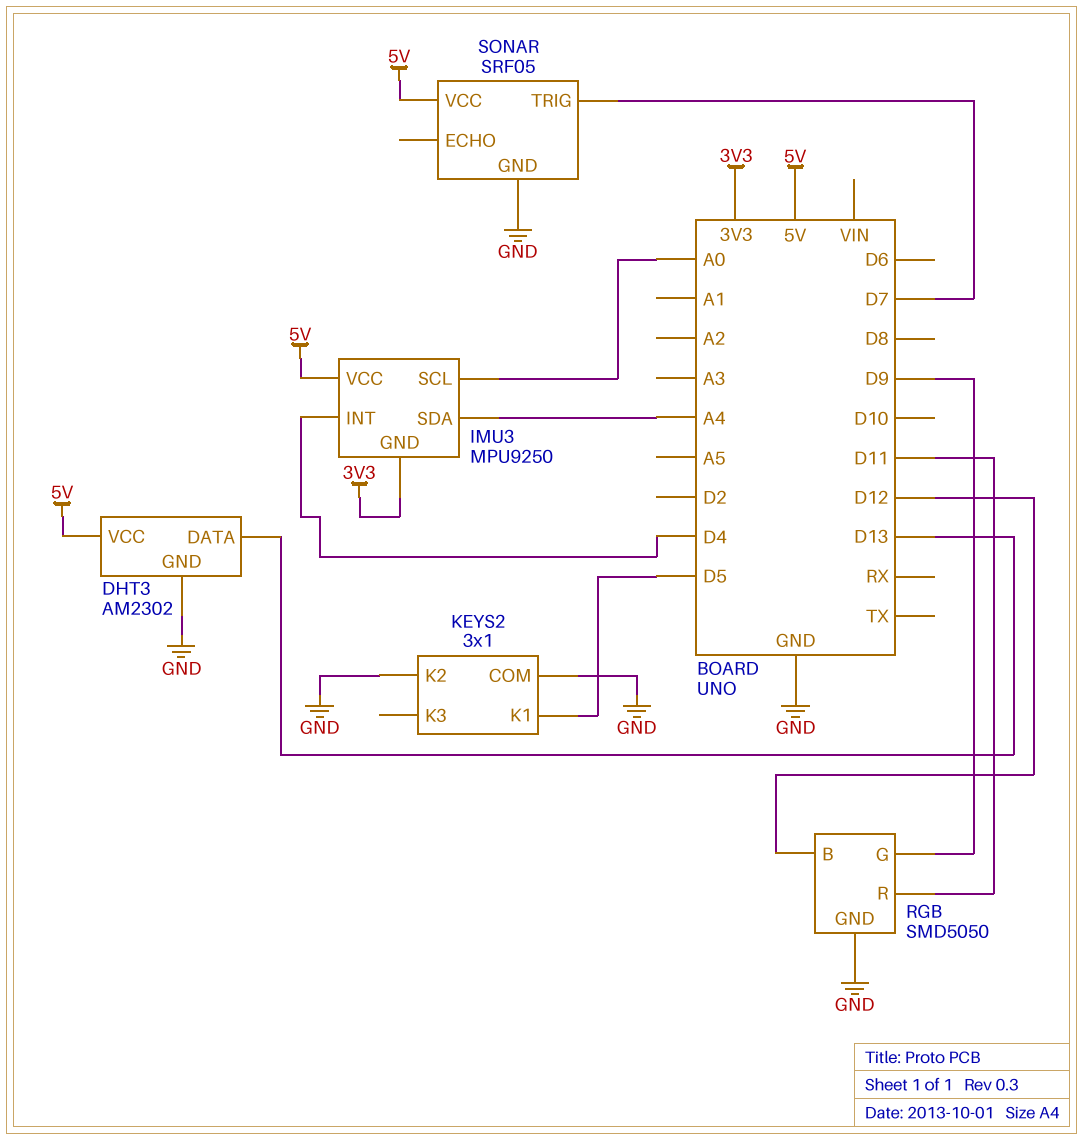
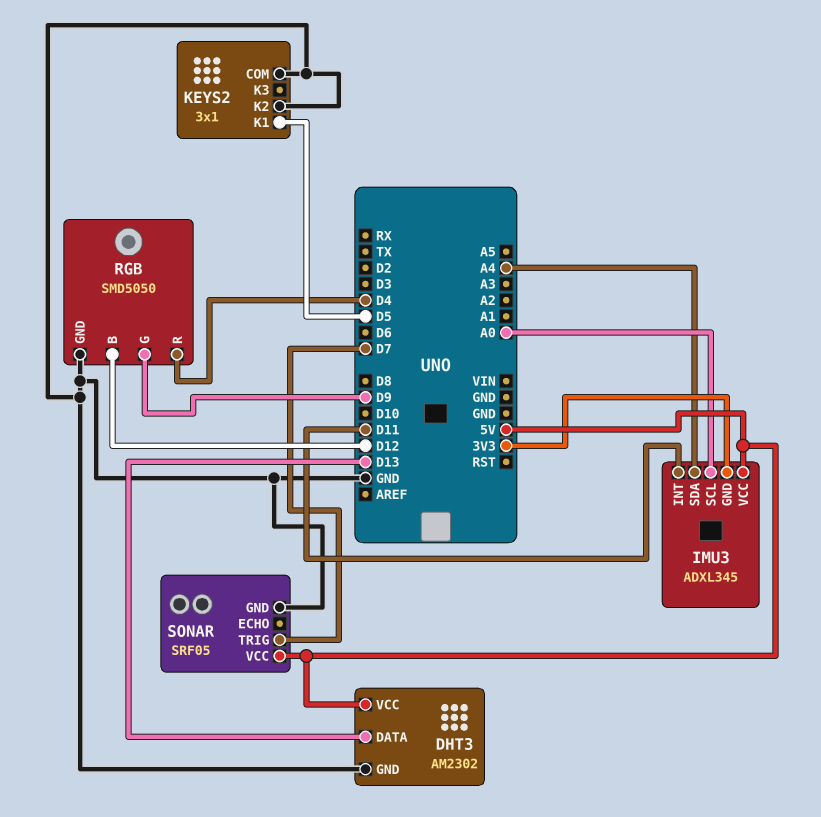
IMU3: MPU9250 -> ADXL345
IMU3 pin INT: D4 -> D11
RGB pin R: D11 -> D4

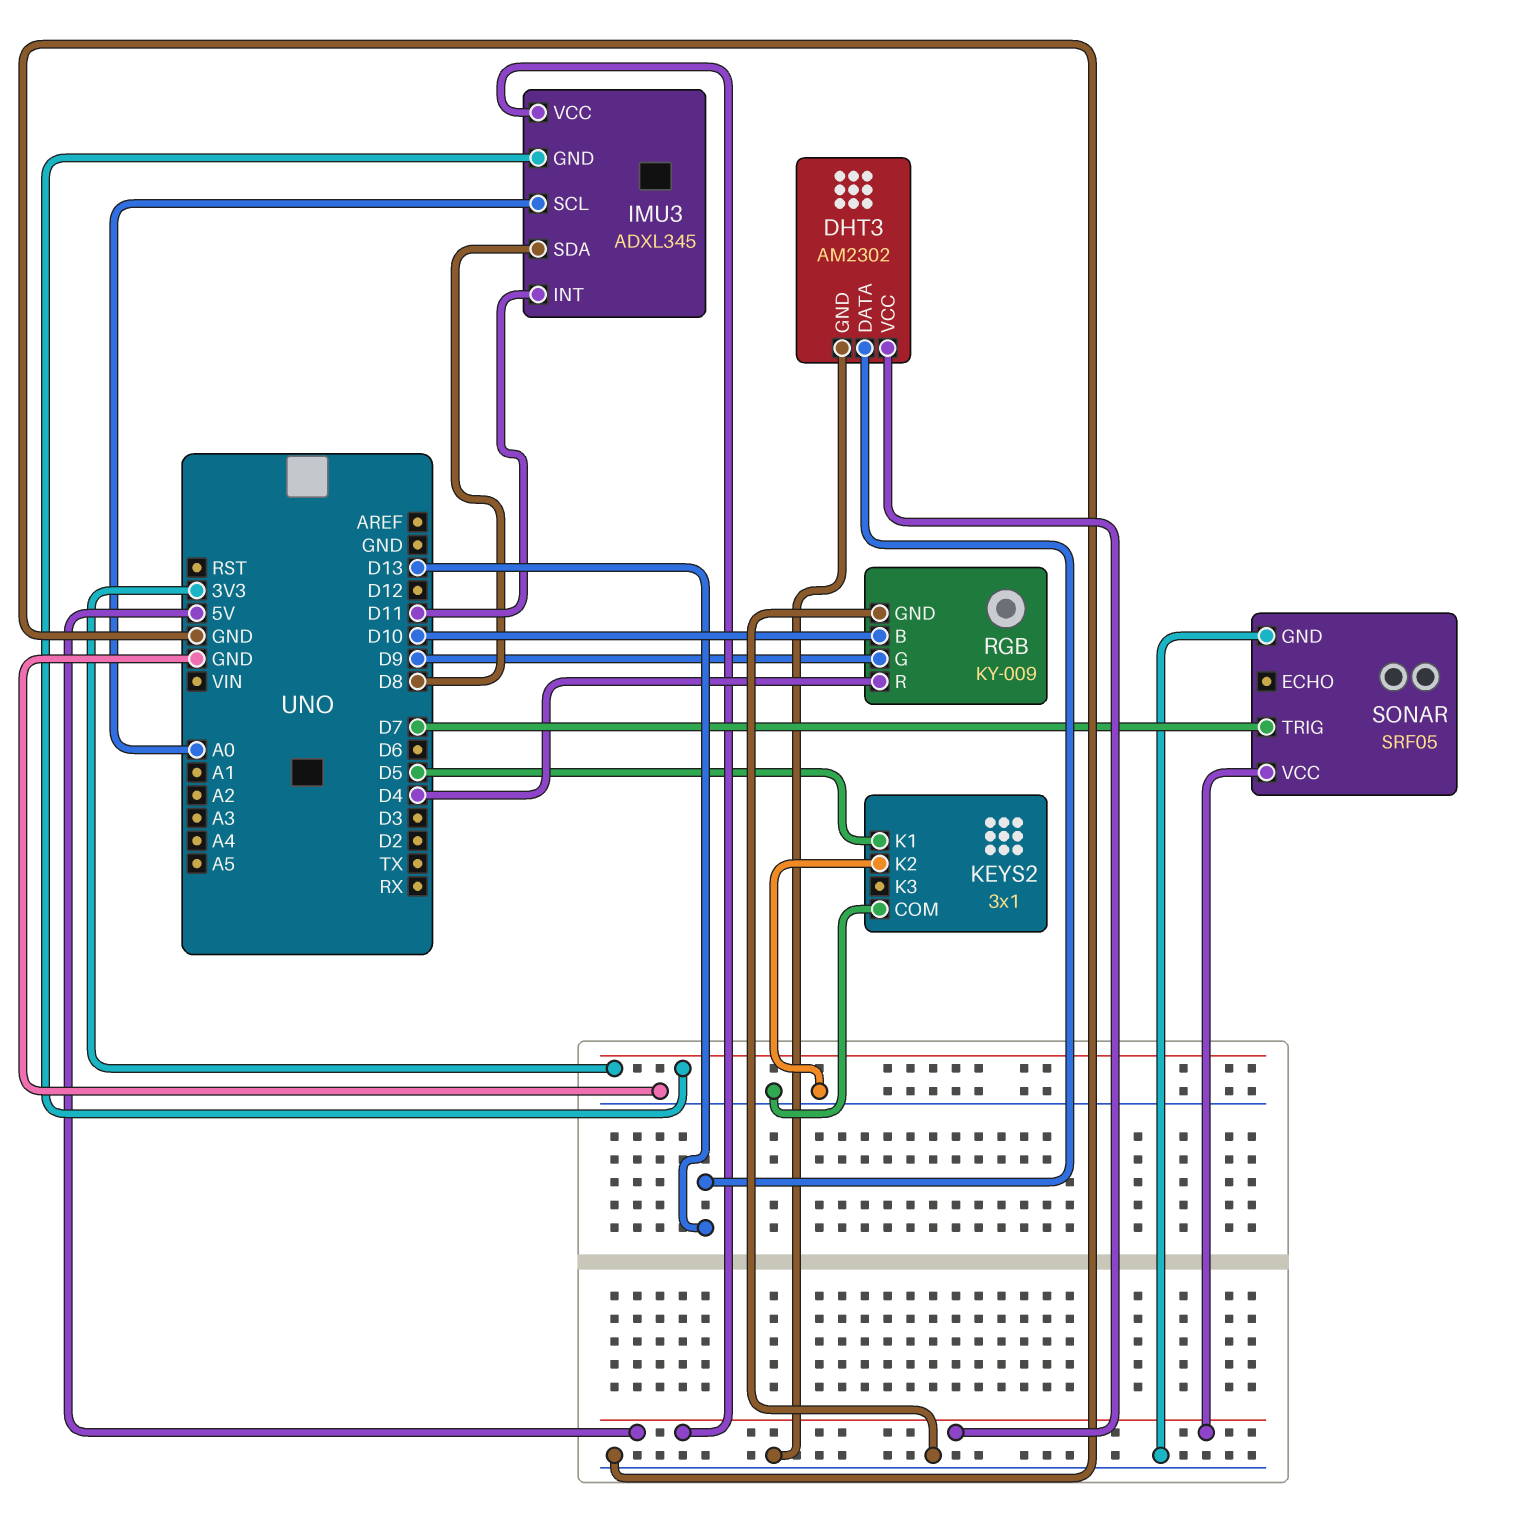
IMU3 pin SDA: A4 -> D8
RGB: SMD5050 -> KY-009
RGB pin B: D12 -> D10

